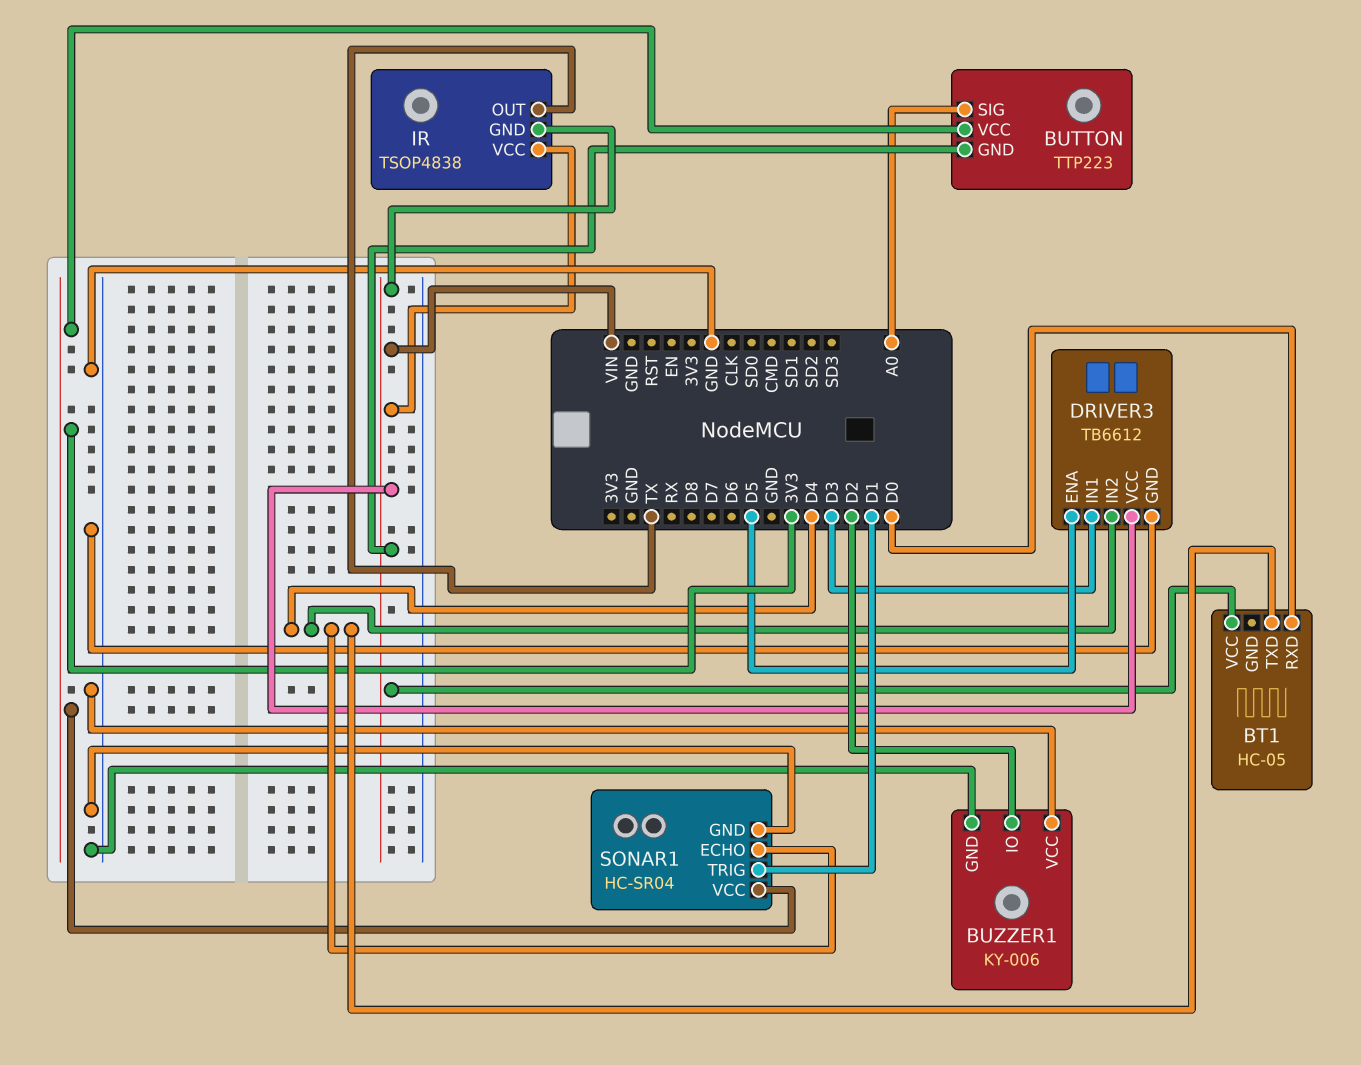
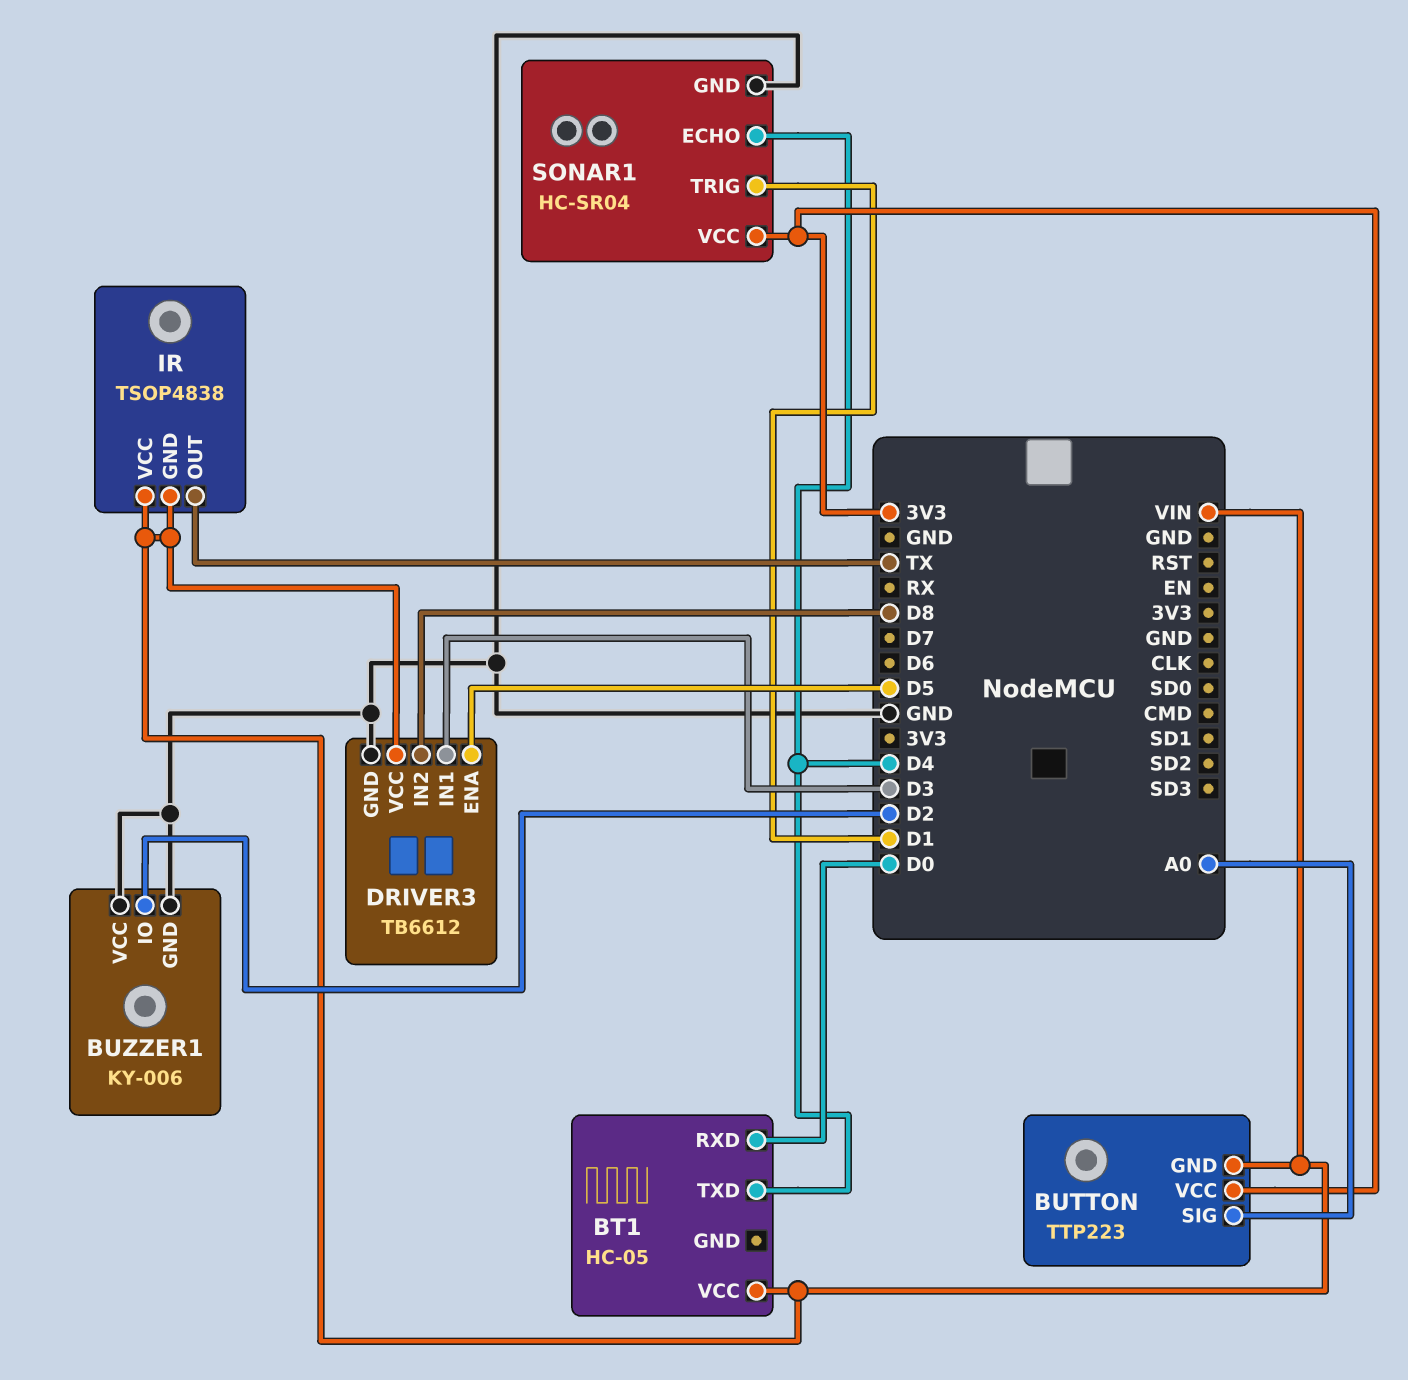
DRIVER3 pin IN2: D4 -> D8

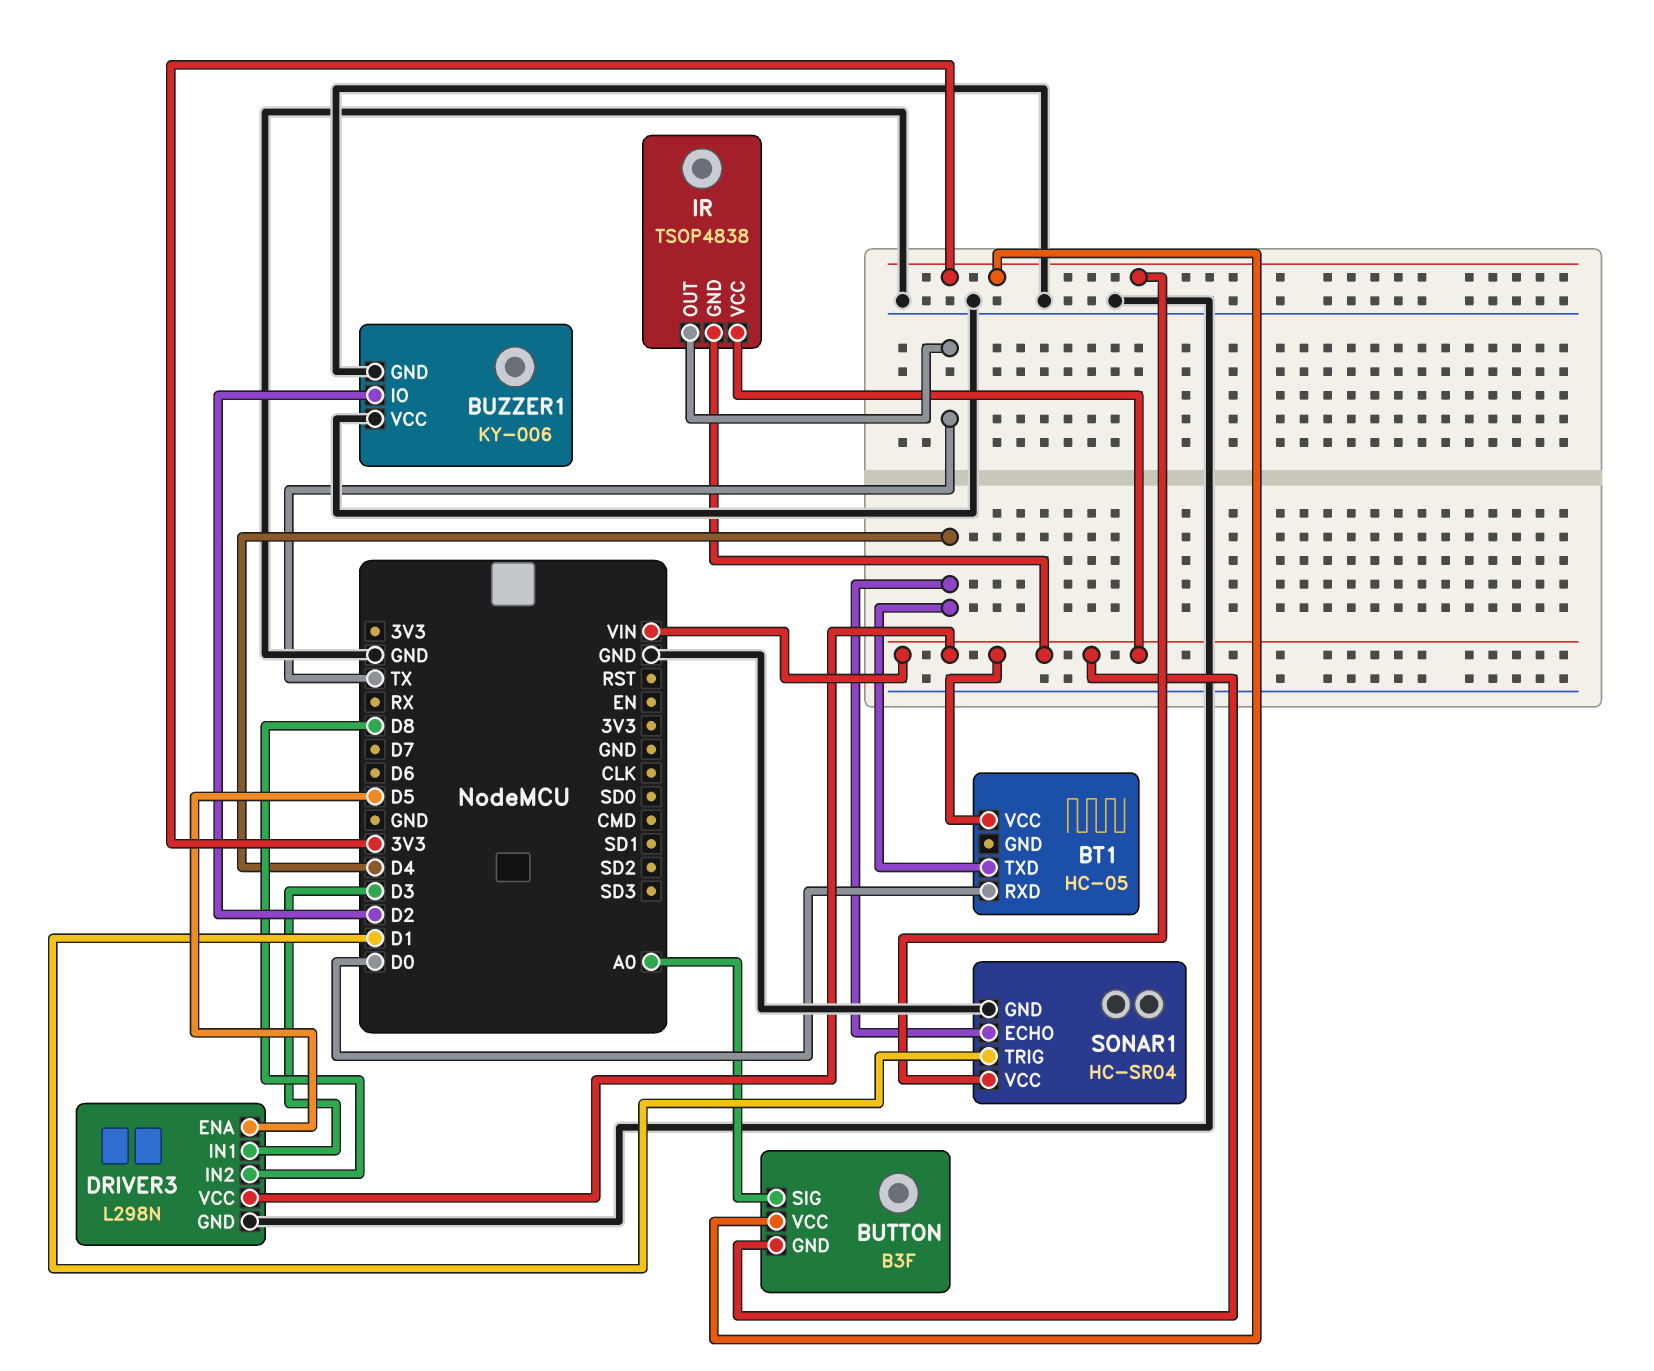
BUTTON: TTP223 -> B3F
DRIVER3: TB6612 -> L298N

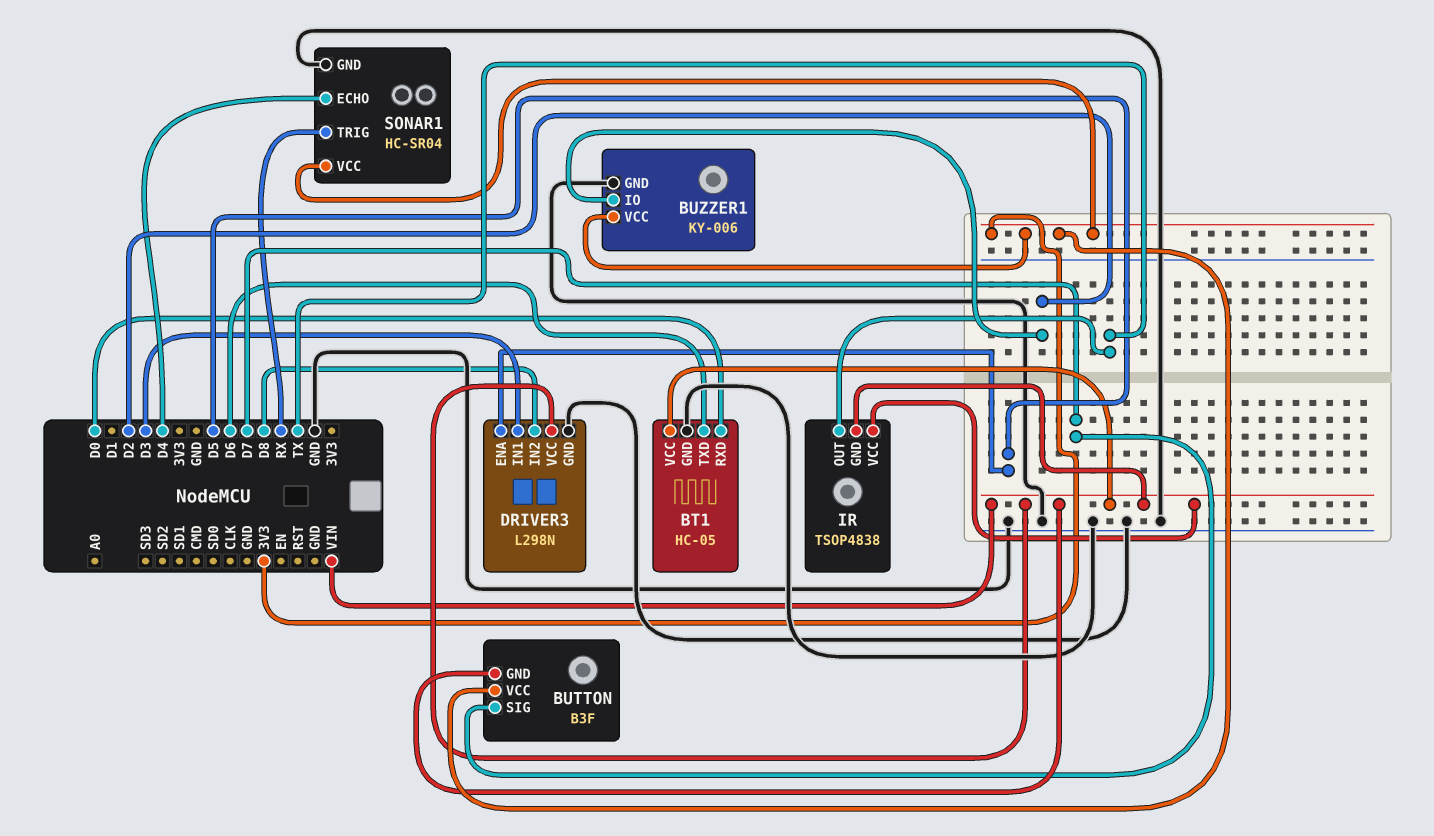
BT1 pin GND: none -> GND
BT1 pin TXD: D4 -> D6
BUTTON pin SIG: A0 -> D7
BUZZER1 pin VCC: GND -> 3V3
SONAR1 pin TRIG: D1 -> RX

